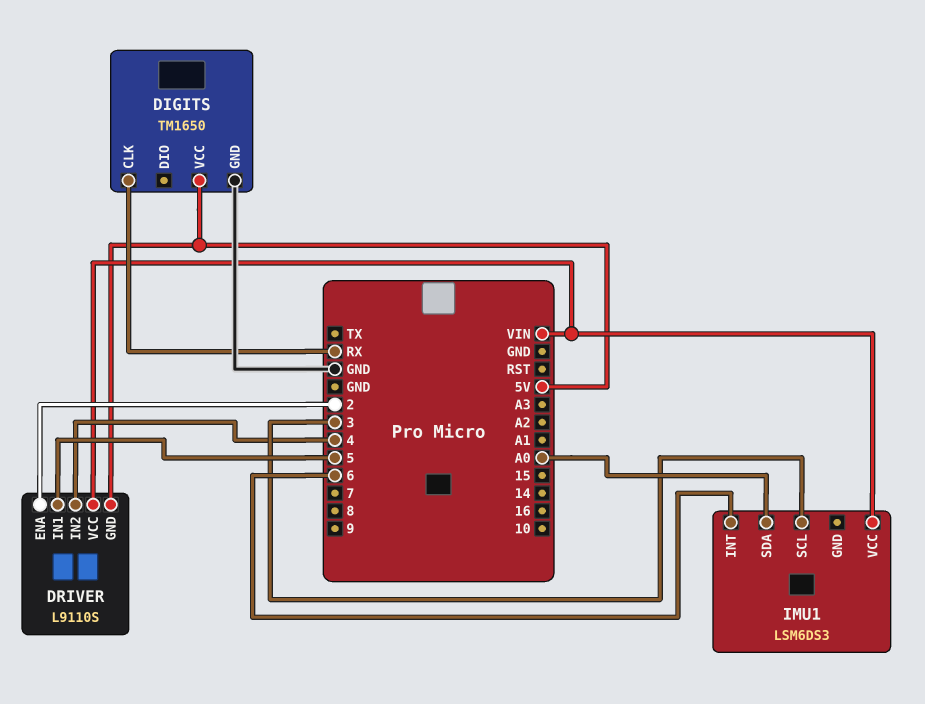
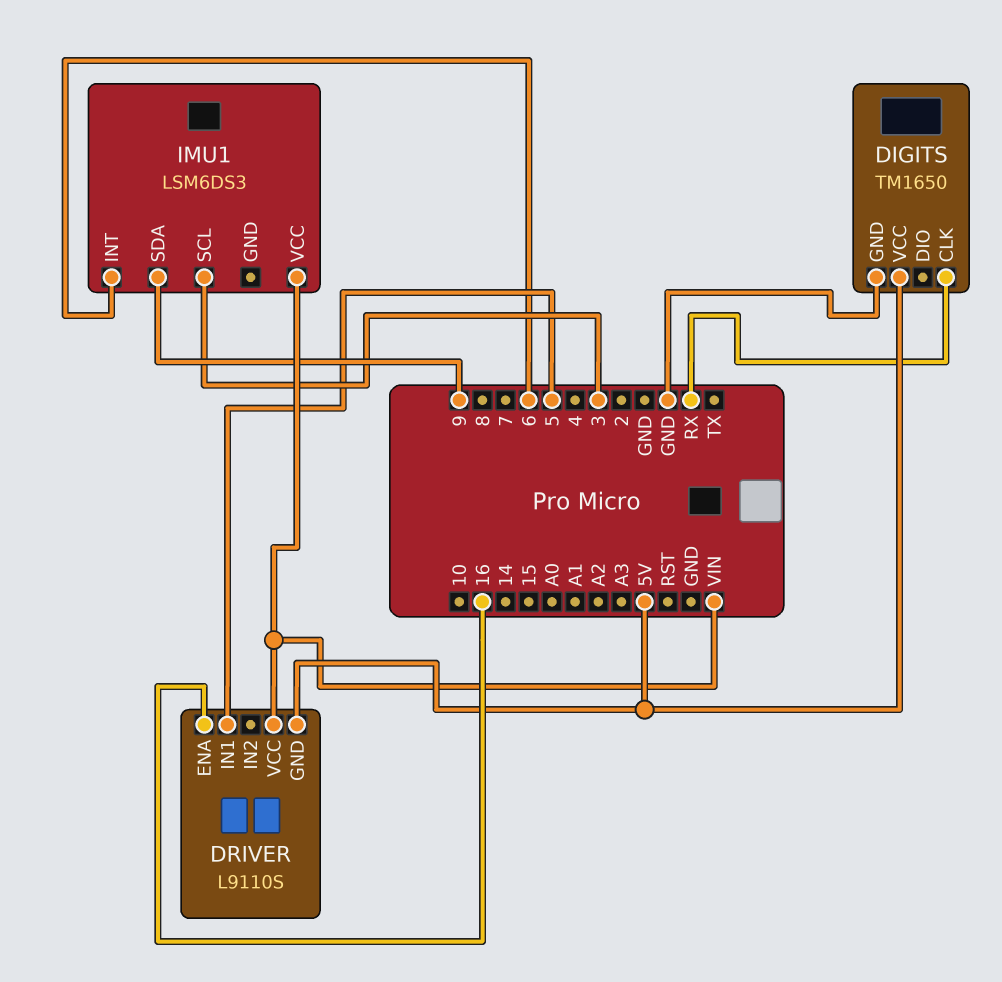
DRIVER pin ENA: 2 -> 16
DRIVER pin IN2: 4 -> none
IMU1 pin SDA: A0 -> 9

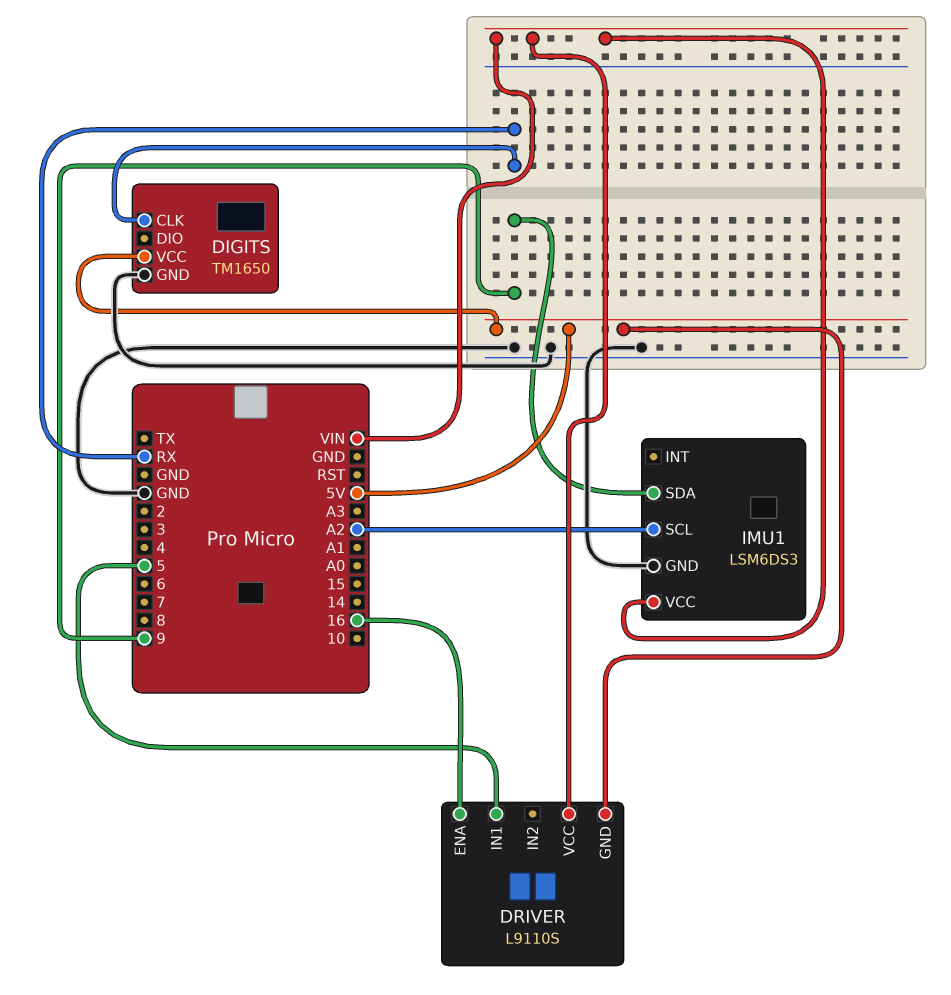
IMU1 pin GND: none -> GND
IMU1 pin INT: 6 -> none
IMU1 pin SCL: 3 -> A2

